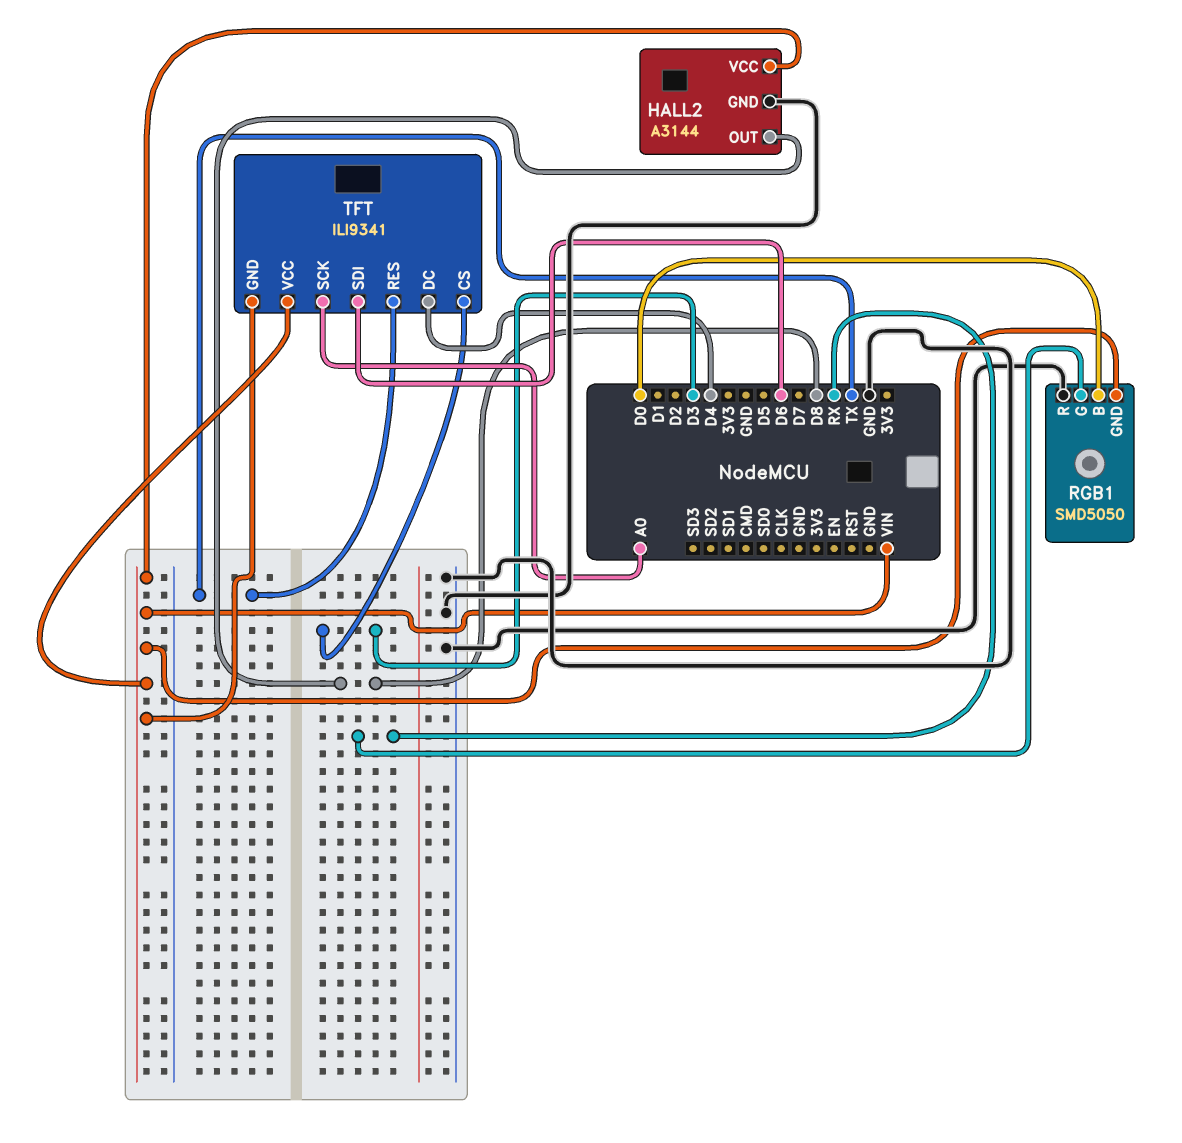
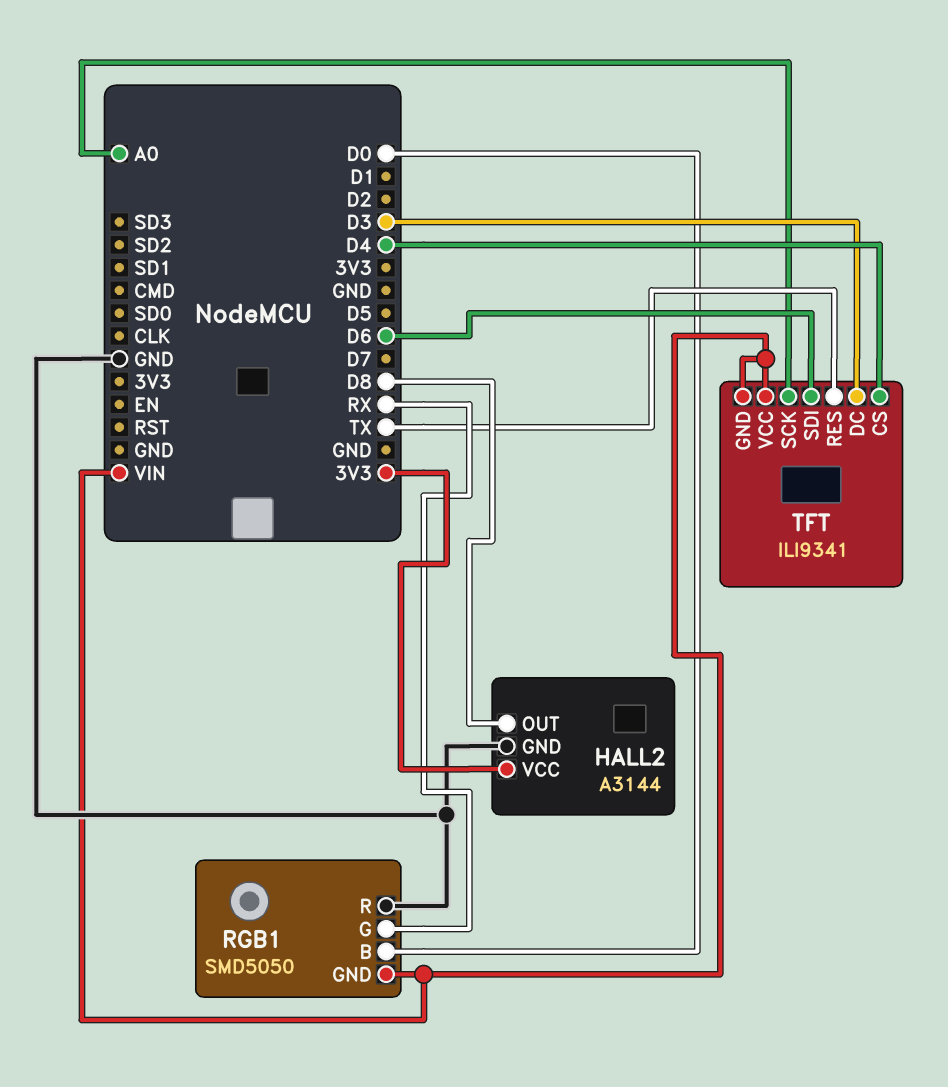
HALL2 pin VCC: VIN -> 3V3
TFT pin CS: D3 -> D4
TFT pin DC: D4 -> D3

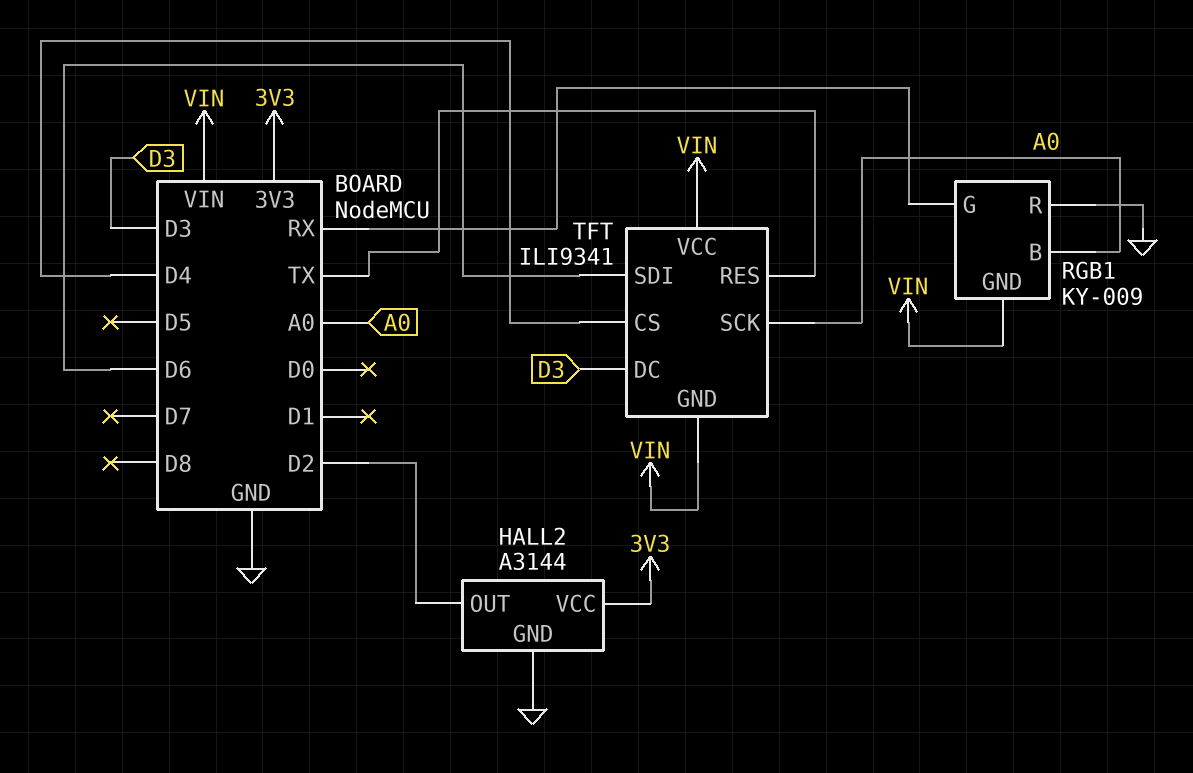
HALL2 pin OUT: D8 -> D2
RGB1: SMD5050 -> KY-009
RGB1 pin B: D0 -> A0

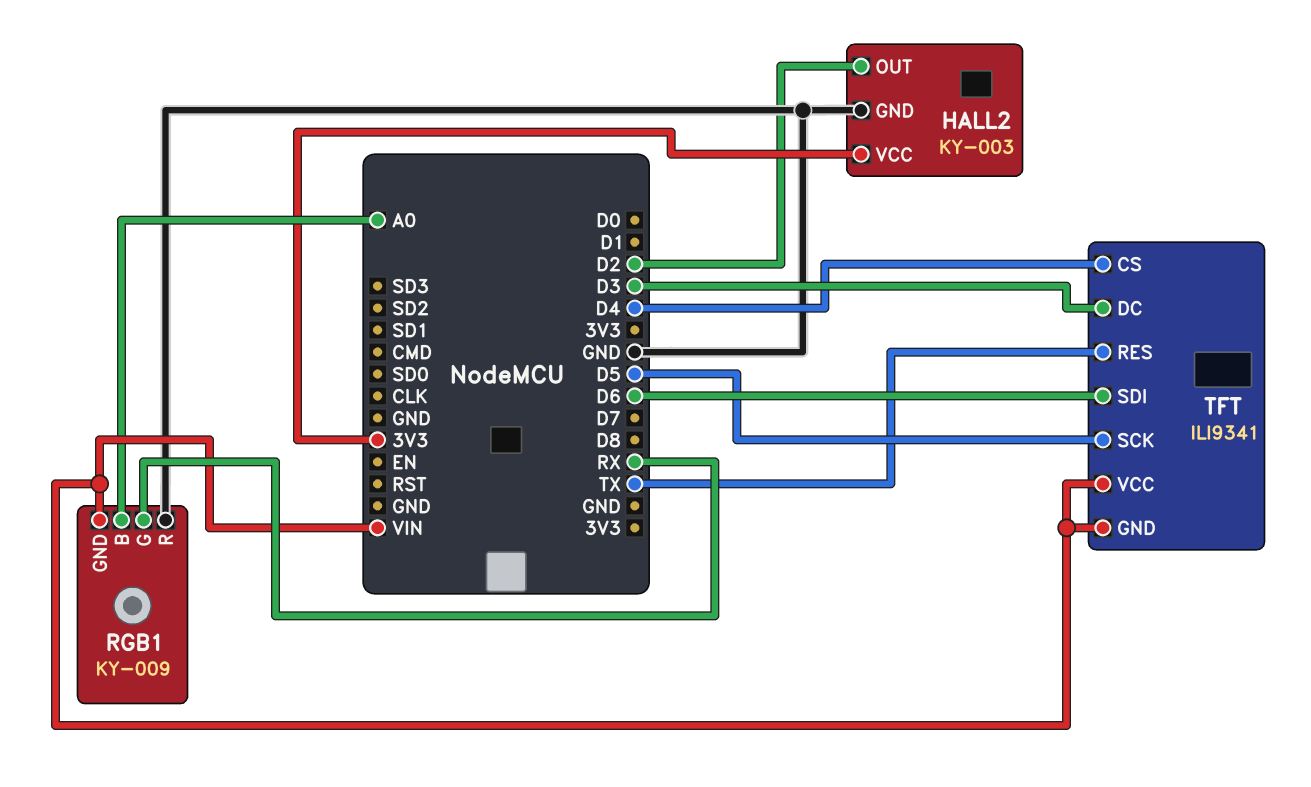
HALL2: A3144 -> KY-003
TFT pin SCK: A0 -> D5

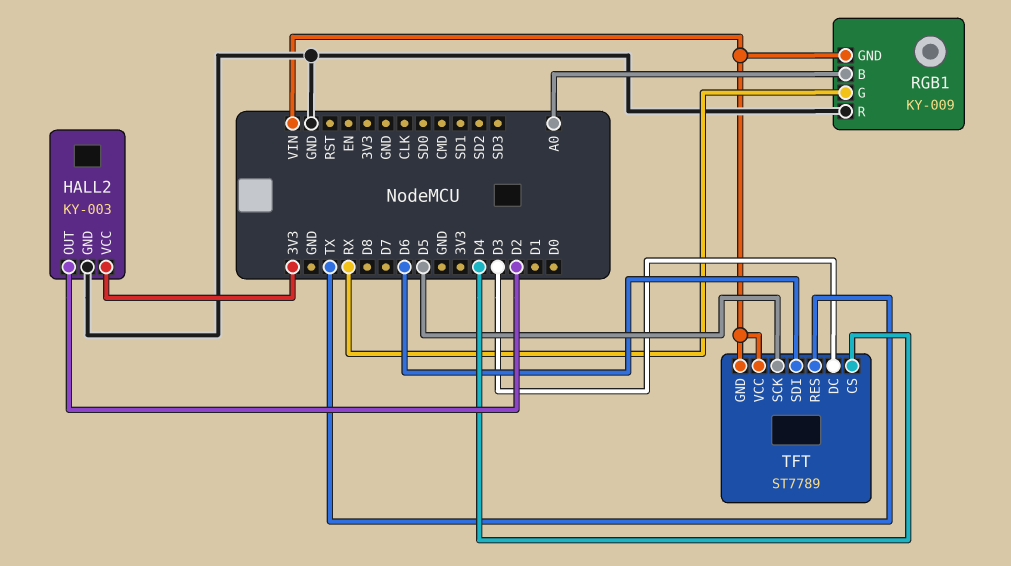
TFT: ILI9341 -> ST7789

